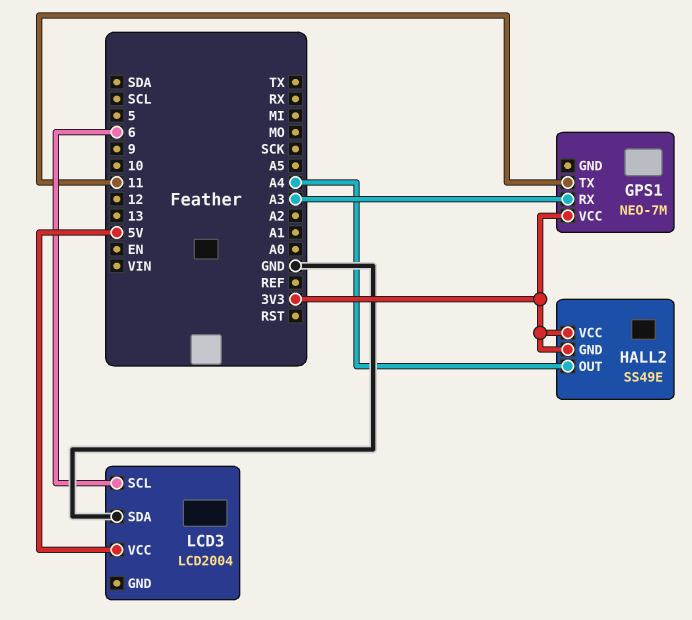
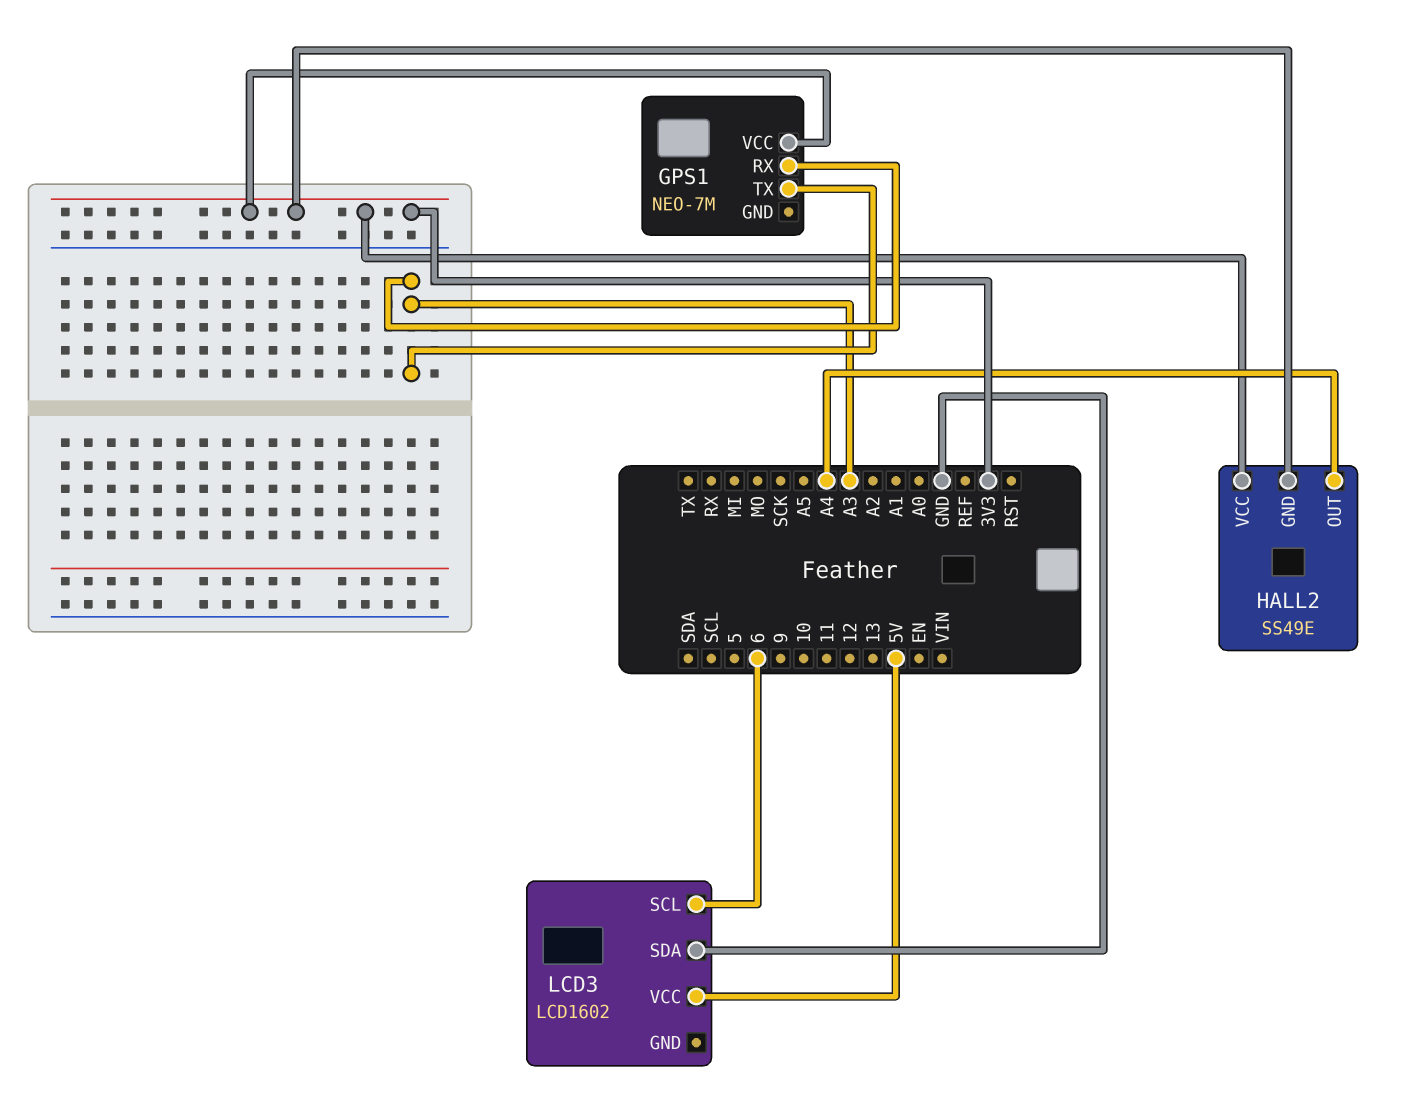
GPS1 pin TX: 11 -> A3
LCD3: LCD2004 -> LCD1602

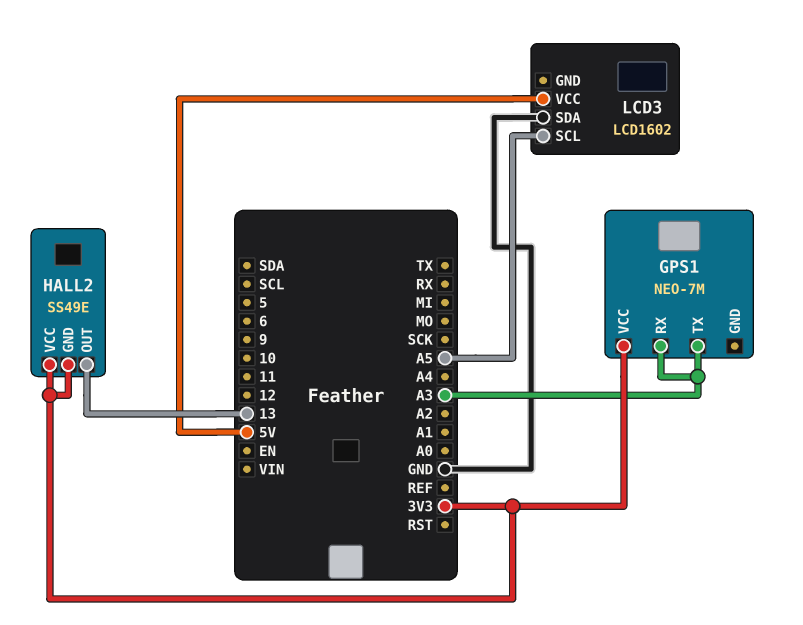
HALL2 pin OUT: A4 -> 13
LCD3 pin SCL: 6 -> A5

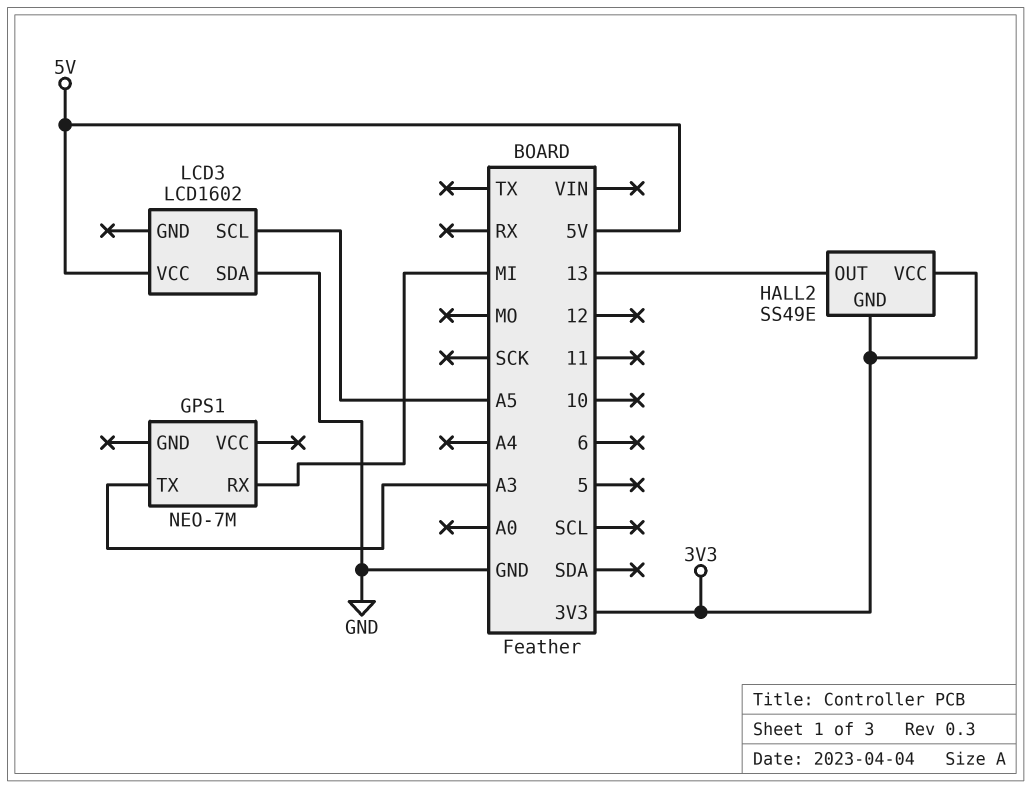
GPS1 pin RX: A3 -> MI
GPS1 pin VCC: 3V3 -> none

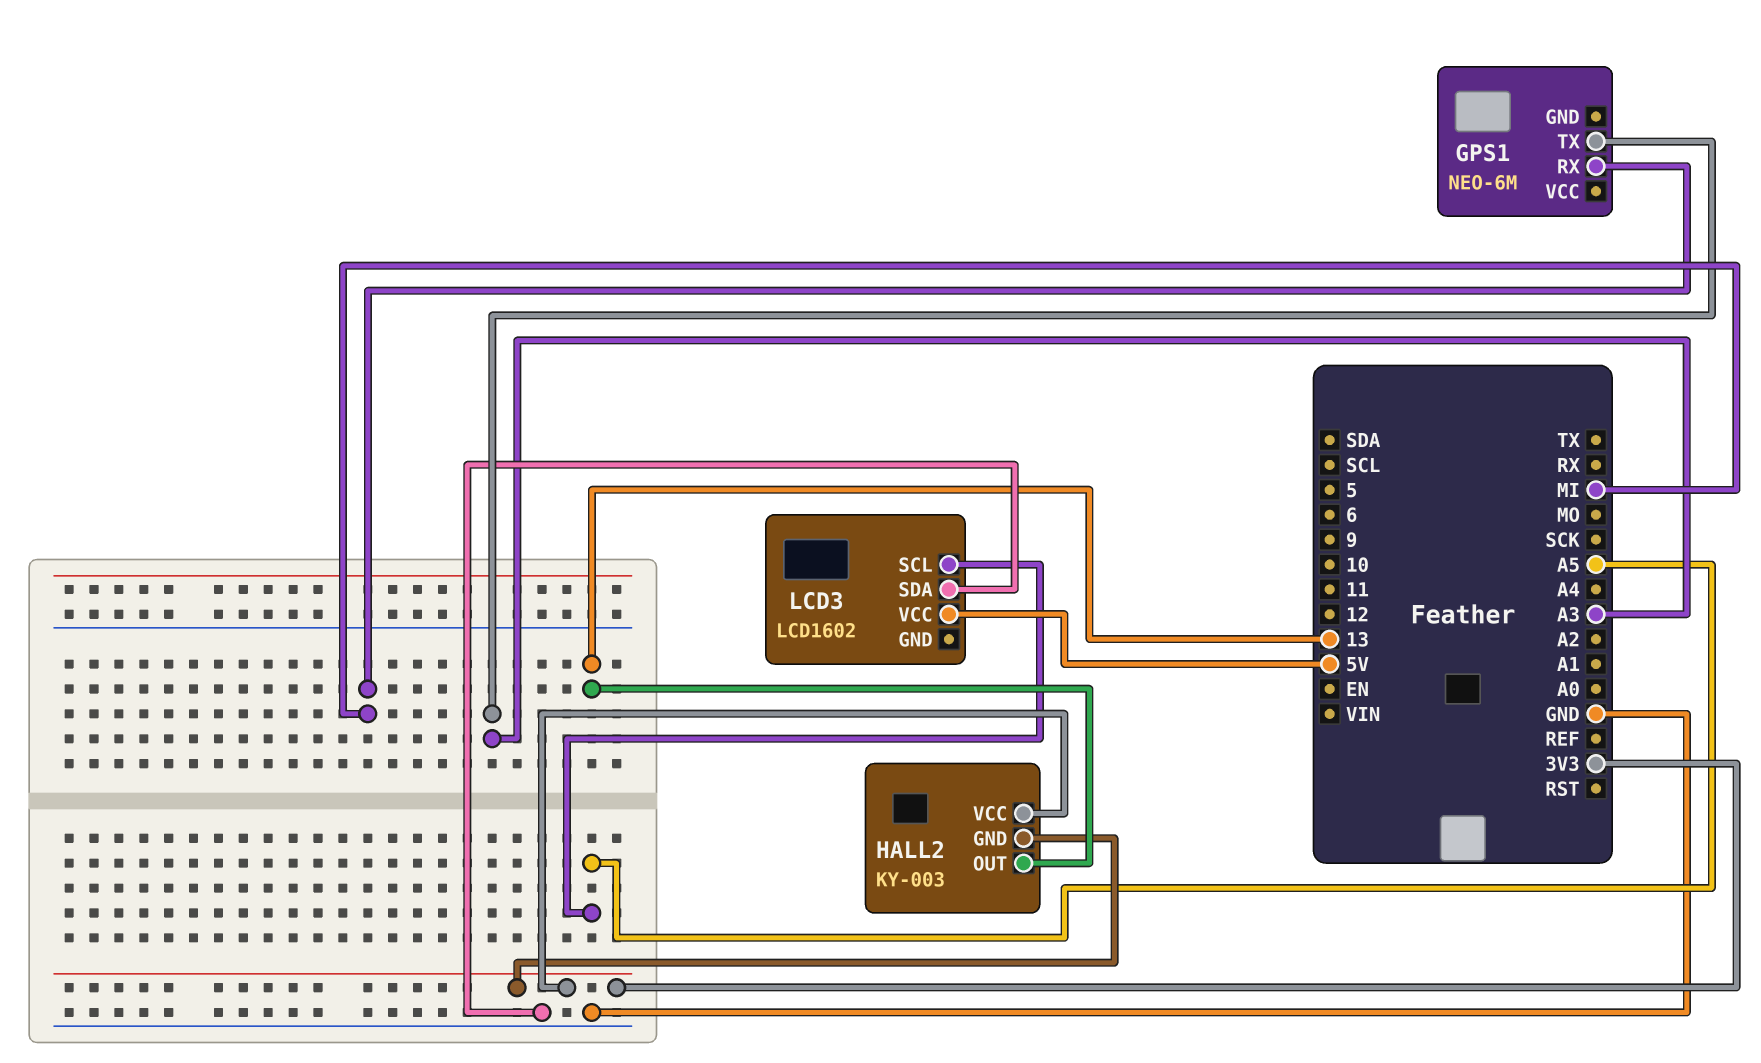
GPS1: NEO-7M -> NEO-6M
HALL2: SS49E -> KY-003

